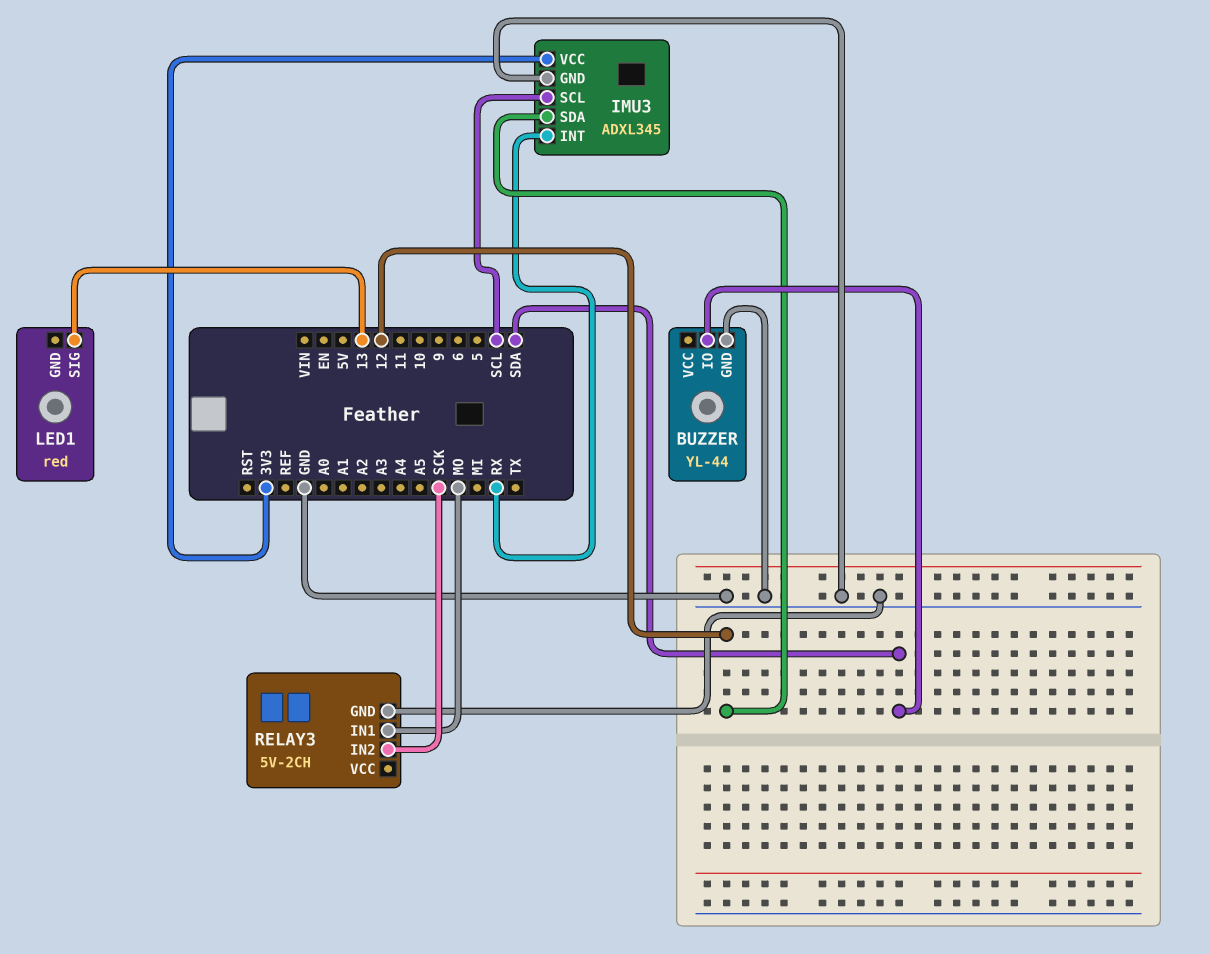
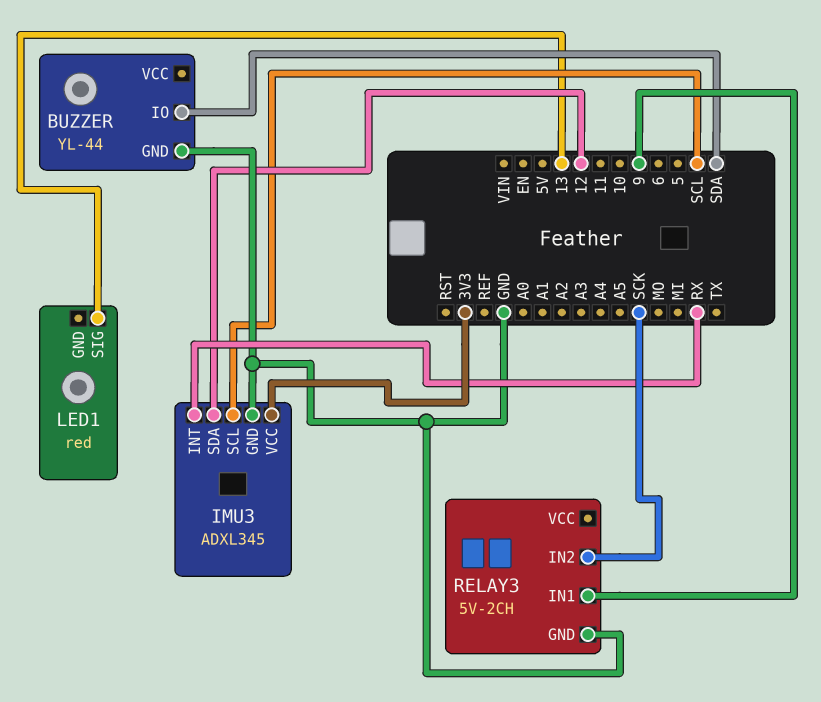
RELAY3 pin IN1: MO -> 9

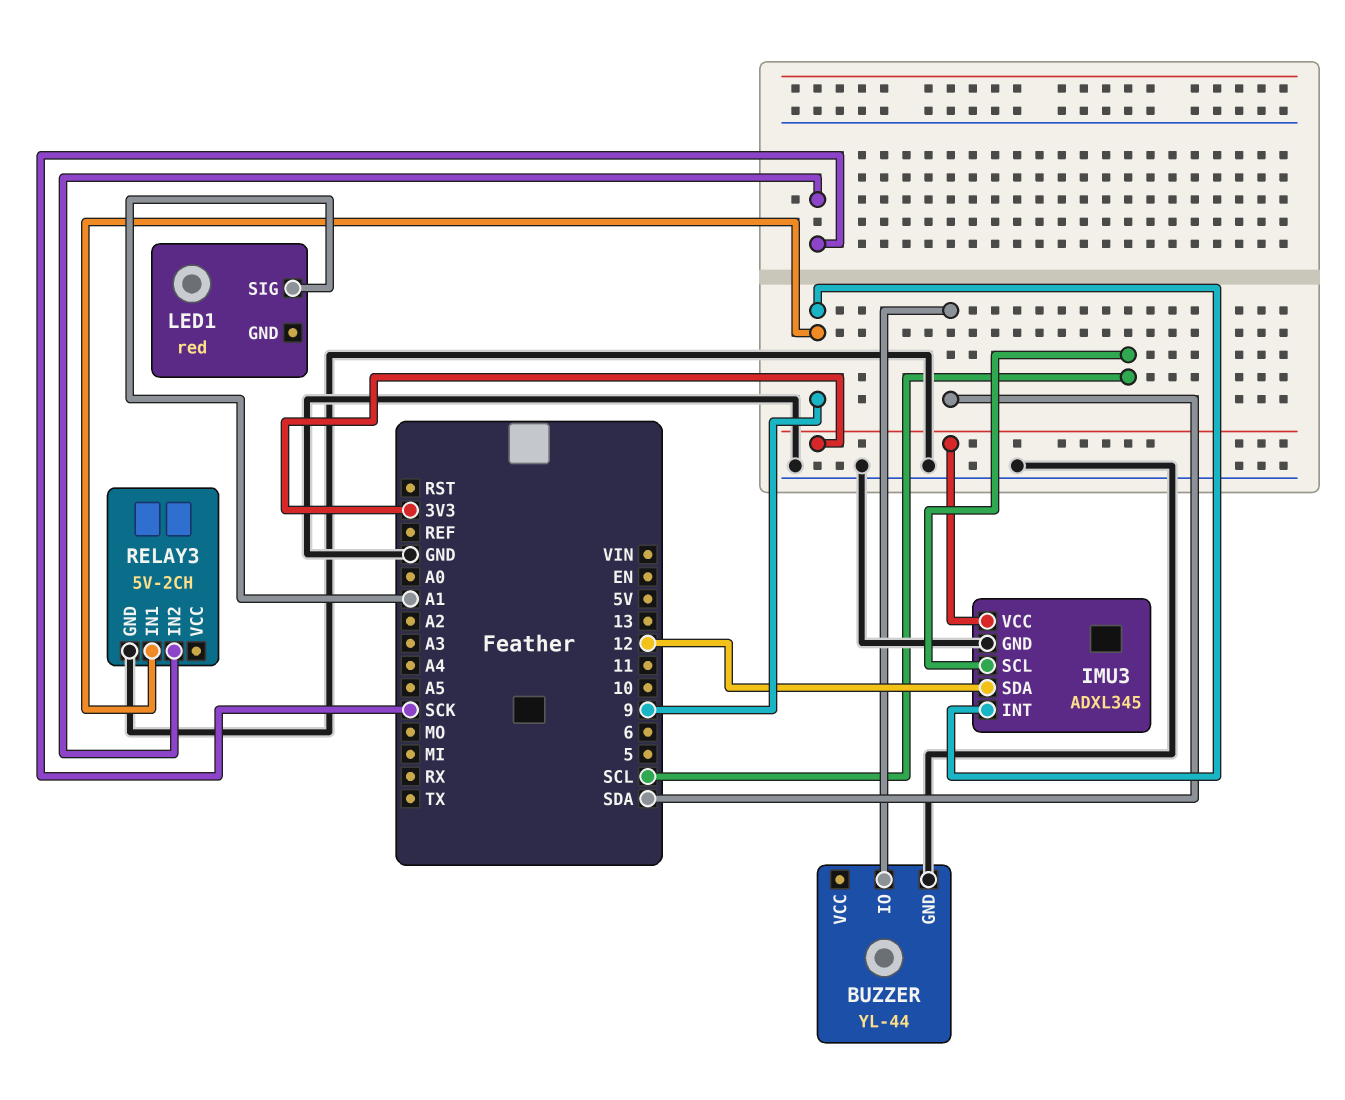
IMU3 pin INT: RX -> 9
LED1 pin SIG: 13 -> A1

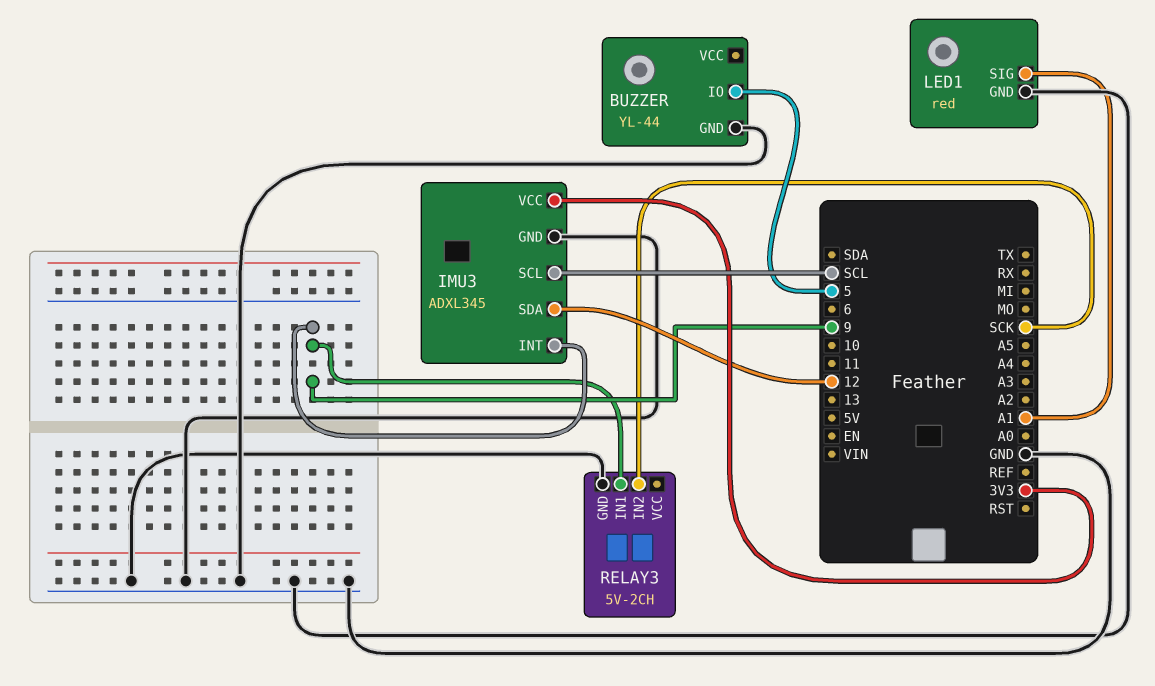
BUZZER pin IO: SDA -> 5
LED1 pin GND: none -> GND

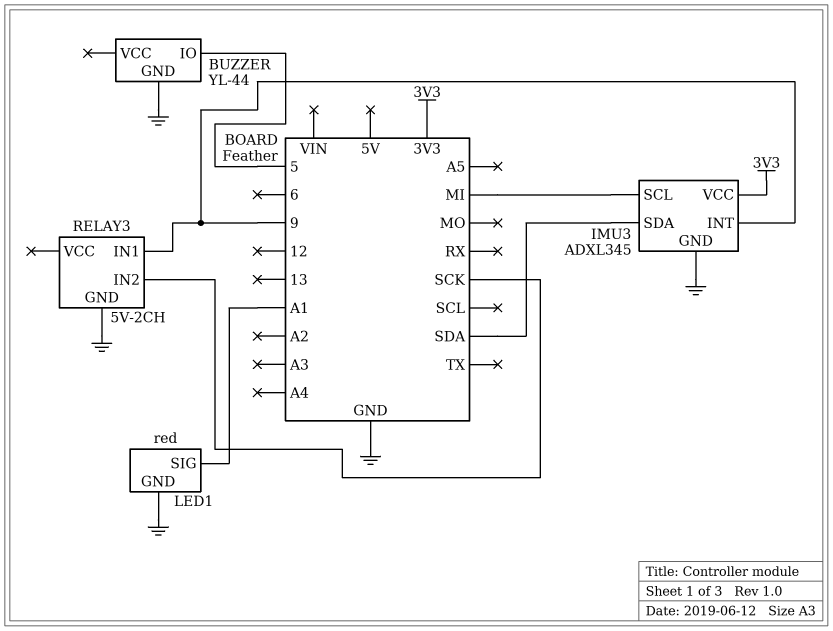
IMU3 pin SCL: SCL -> MI
IMU3 pin SDA: 12 -> SDA

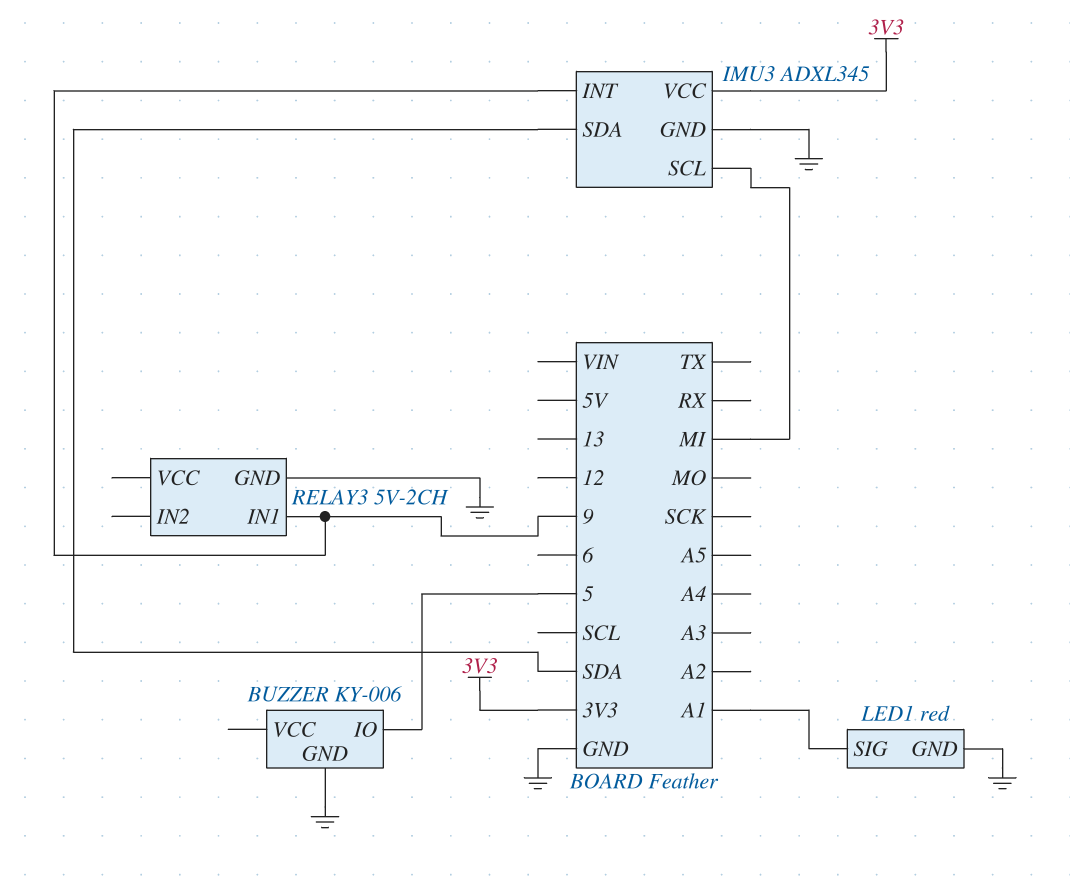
BUZZER: YL-44 -> KY-006
RELAY3 pin IN2: SCK -> none

